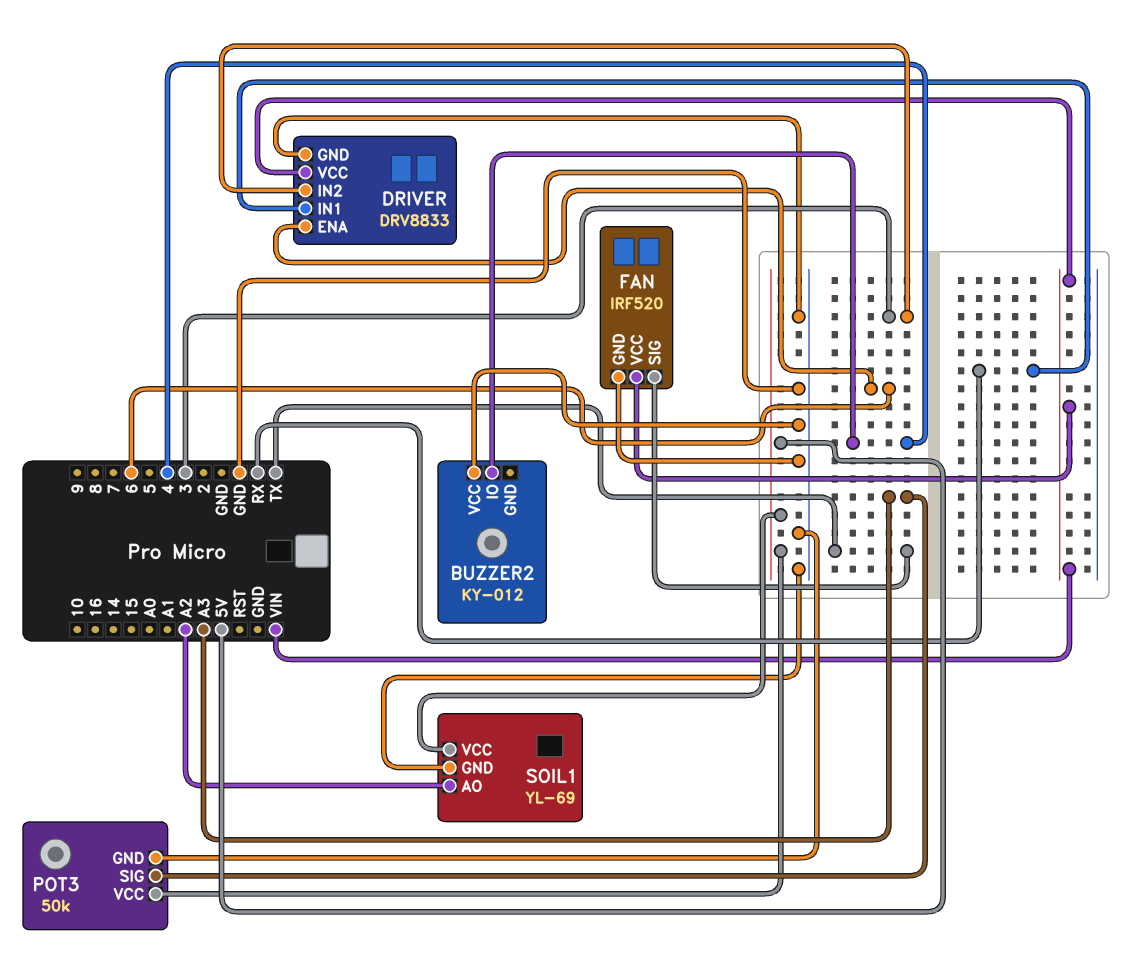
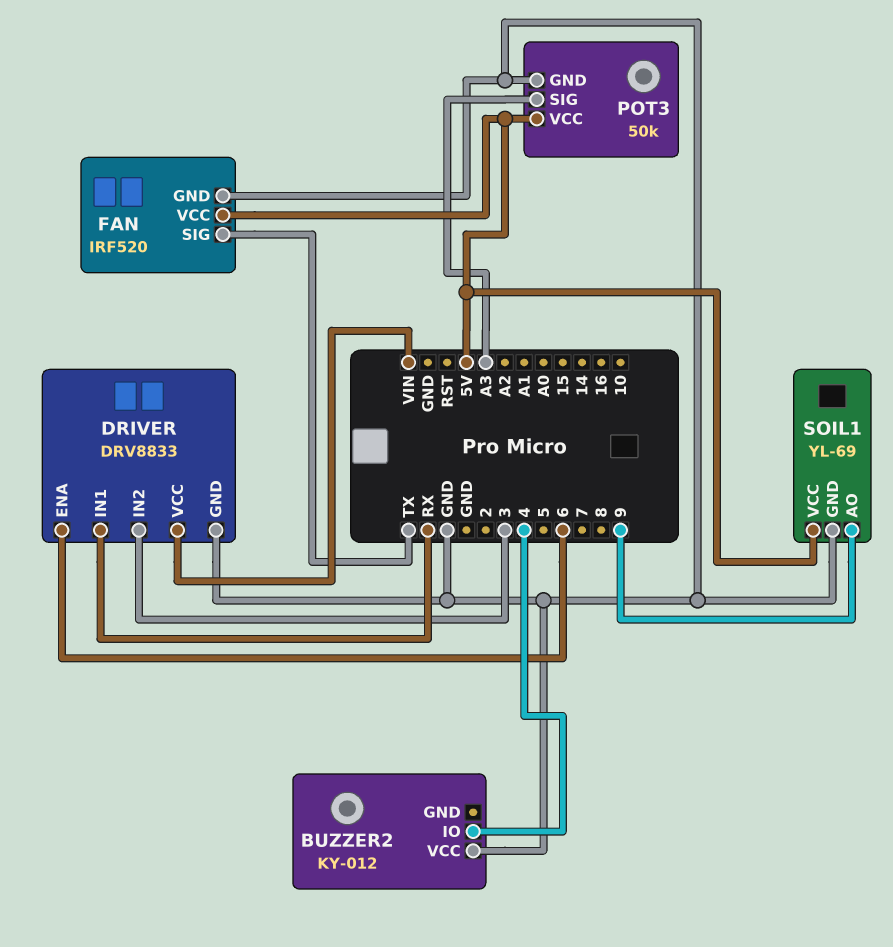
FAN pin VCC: VIN -> 5V
SOIL1 pin AO: A2 -> 9

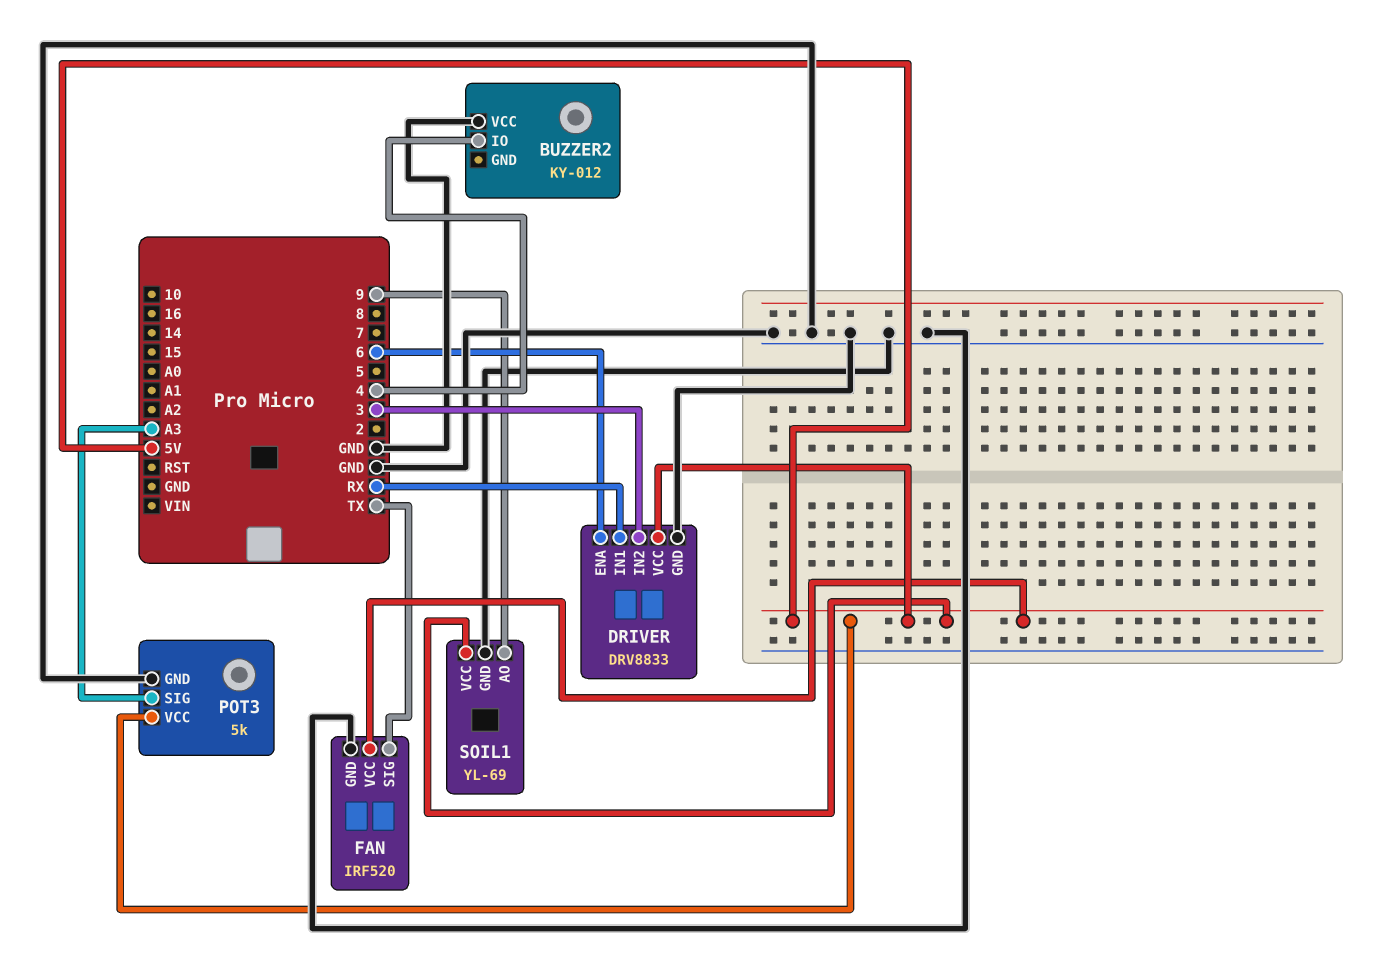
DRIVER pin VCC: VIN -> 5V
POT3: 50k -> 5k

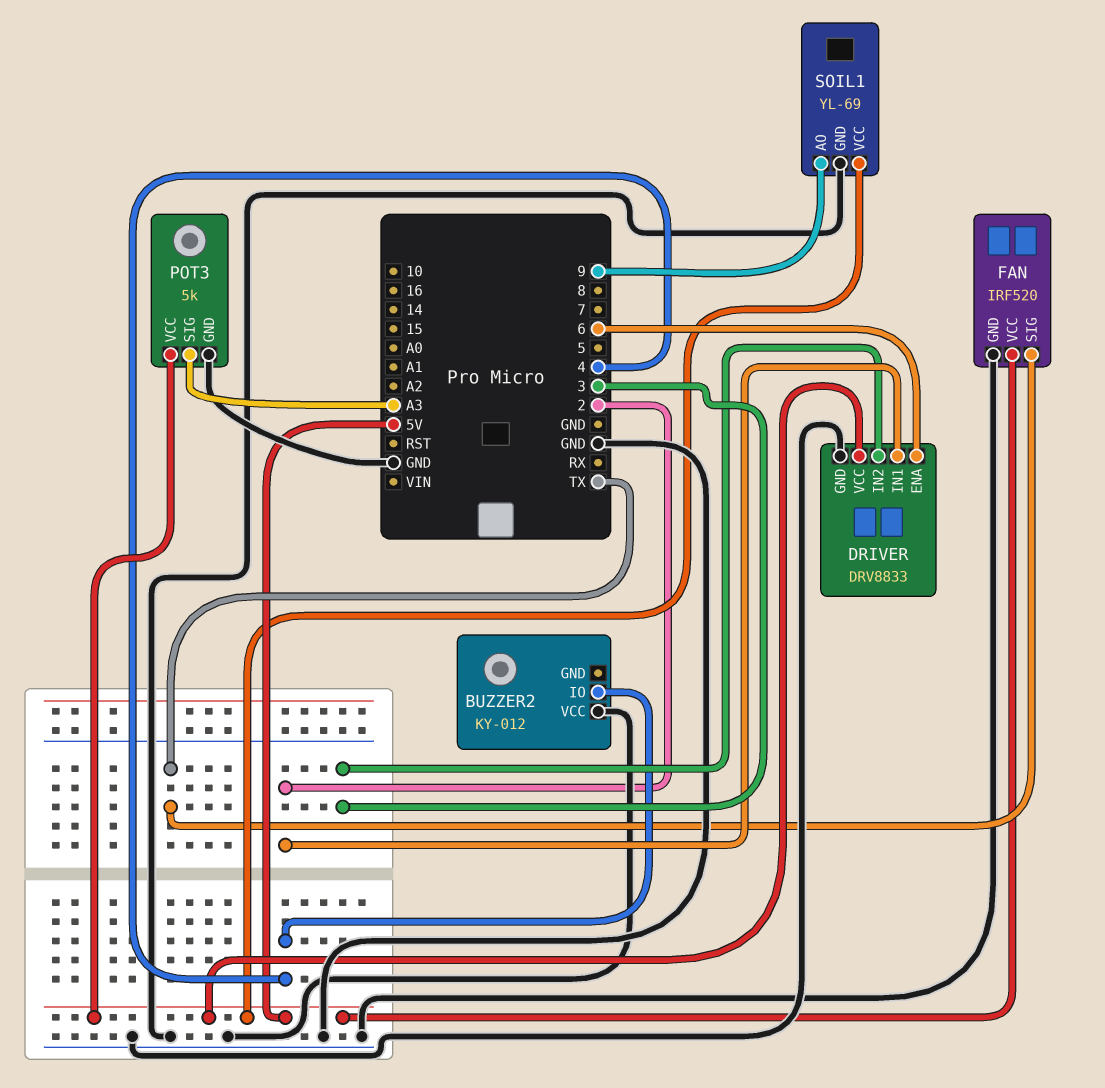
DRIVER pin IN1: RX -> 2

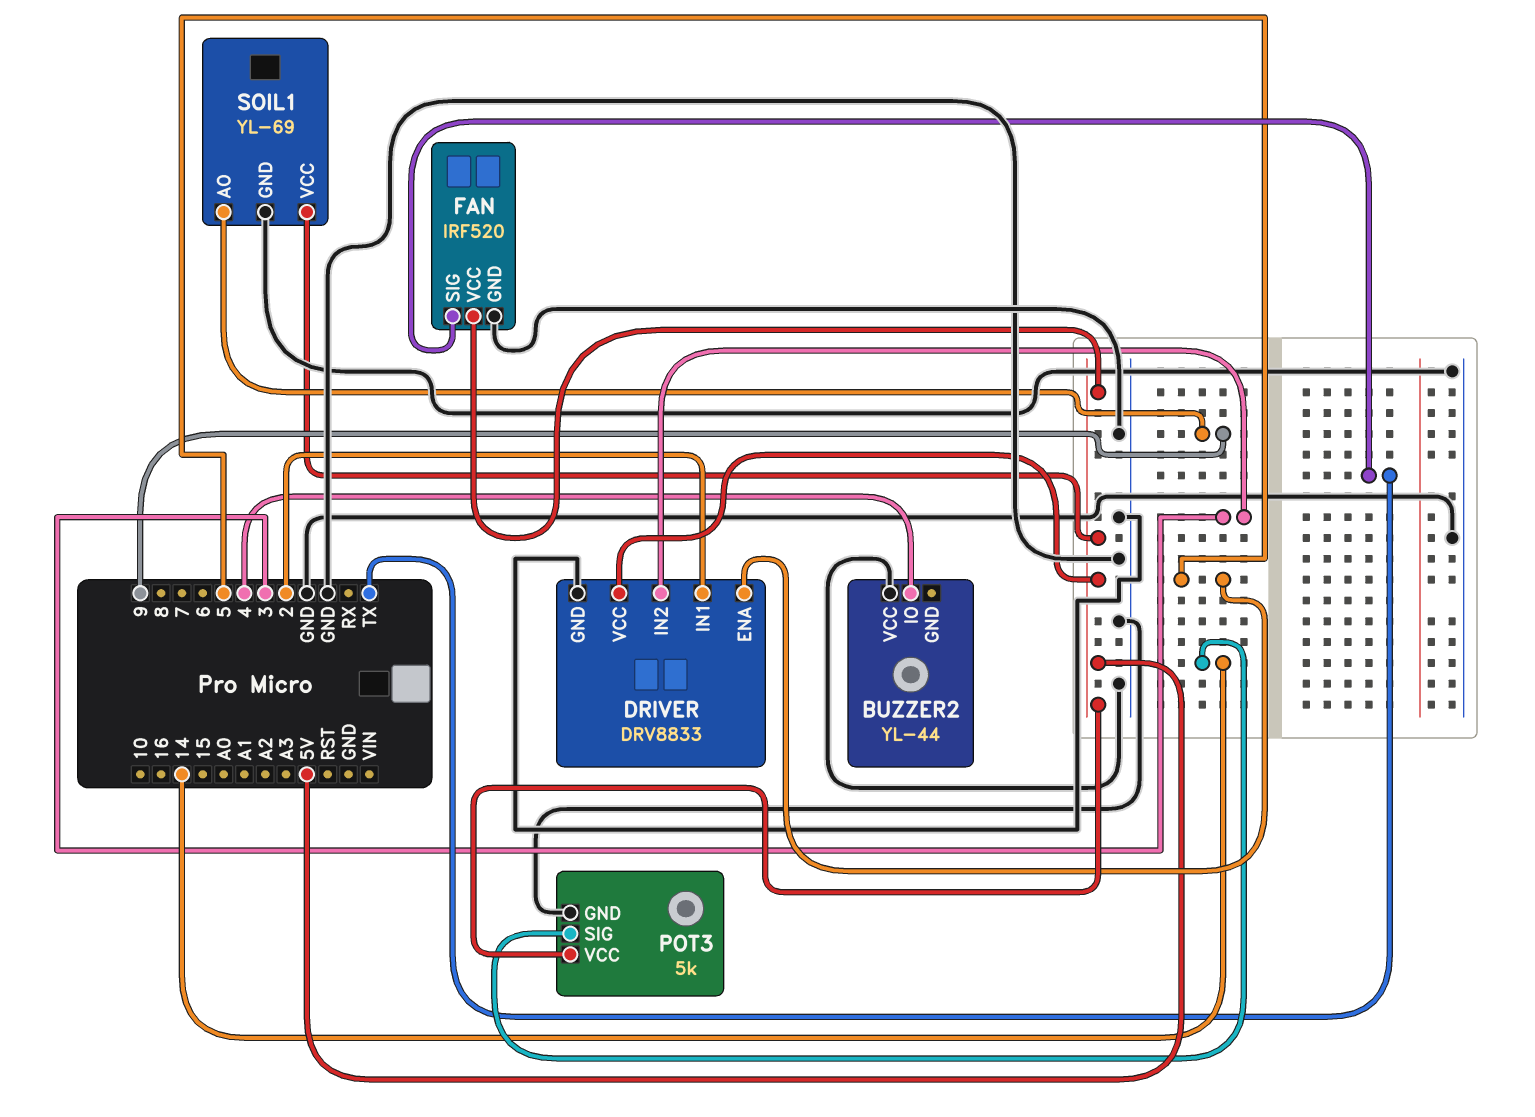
BUZZER2: KY-012 -> YL-44
DRIVER pin ENA: 6 -> 5
POT3 pin SIG: A3 -> 14

